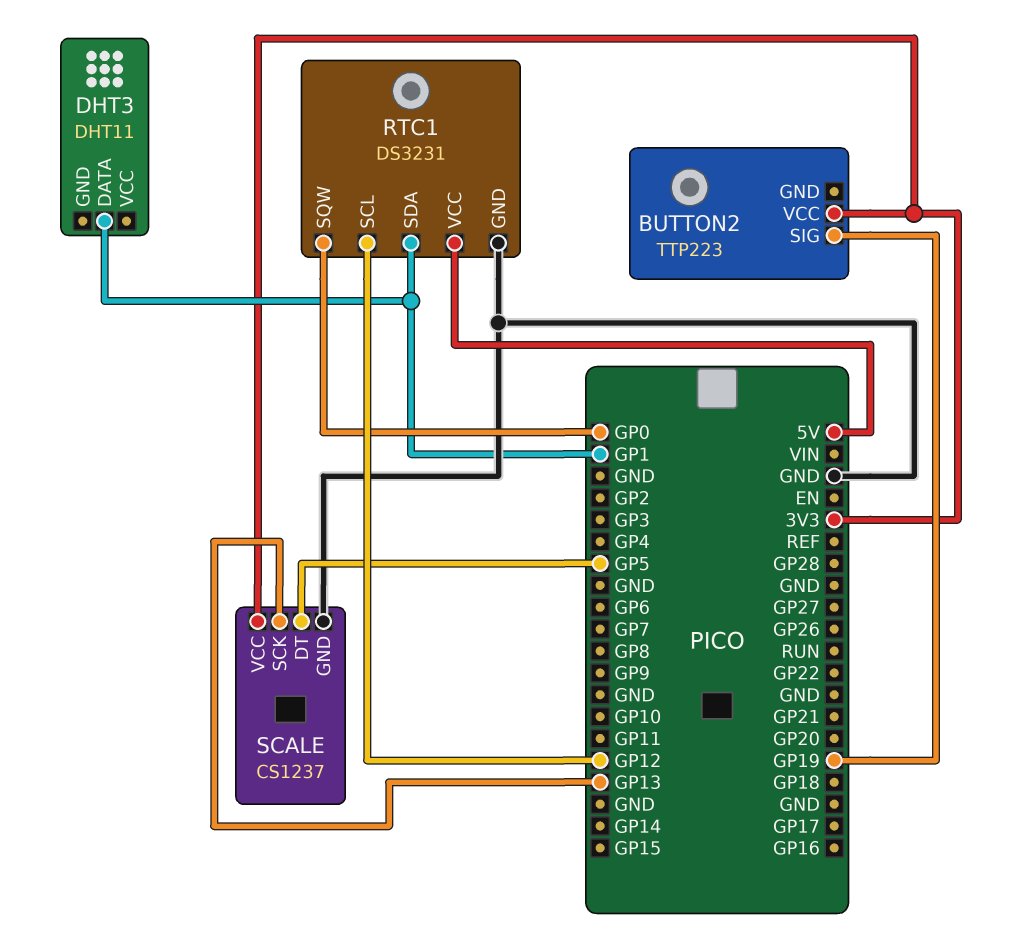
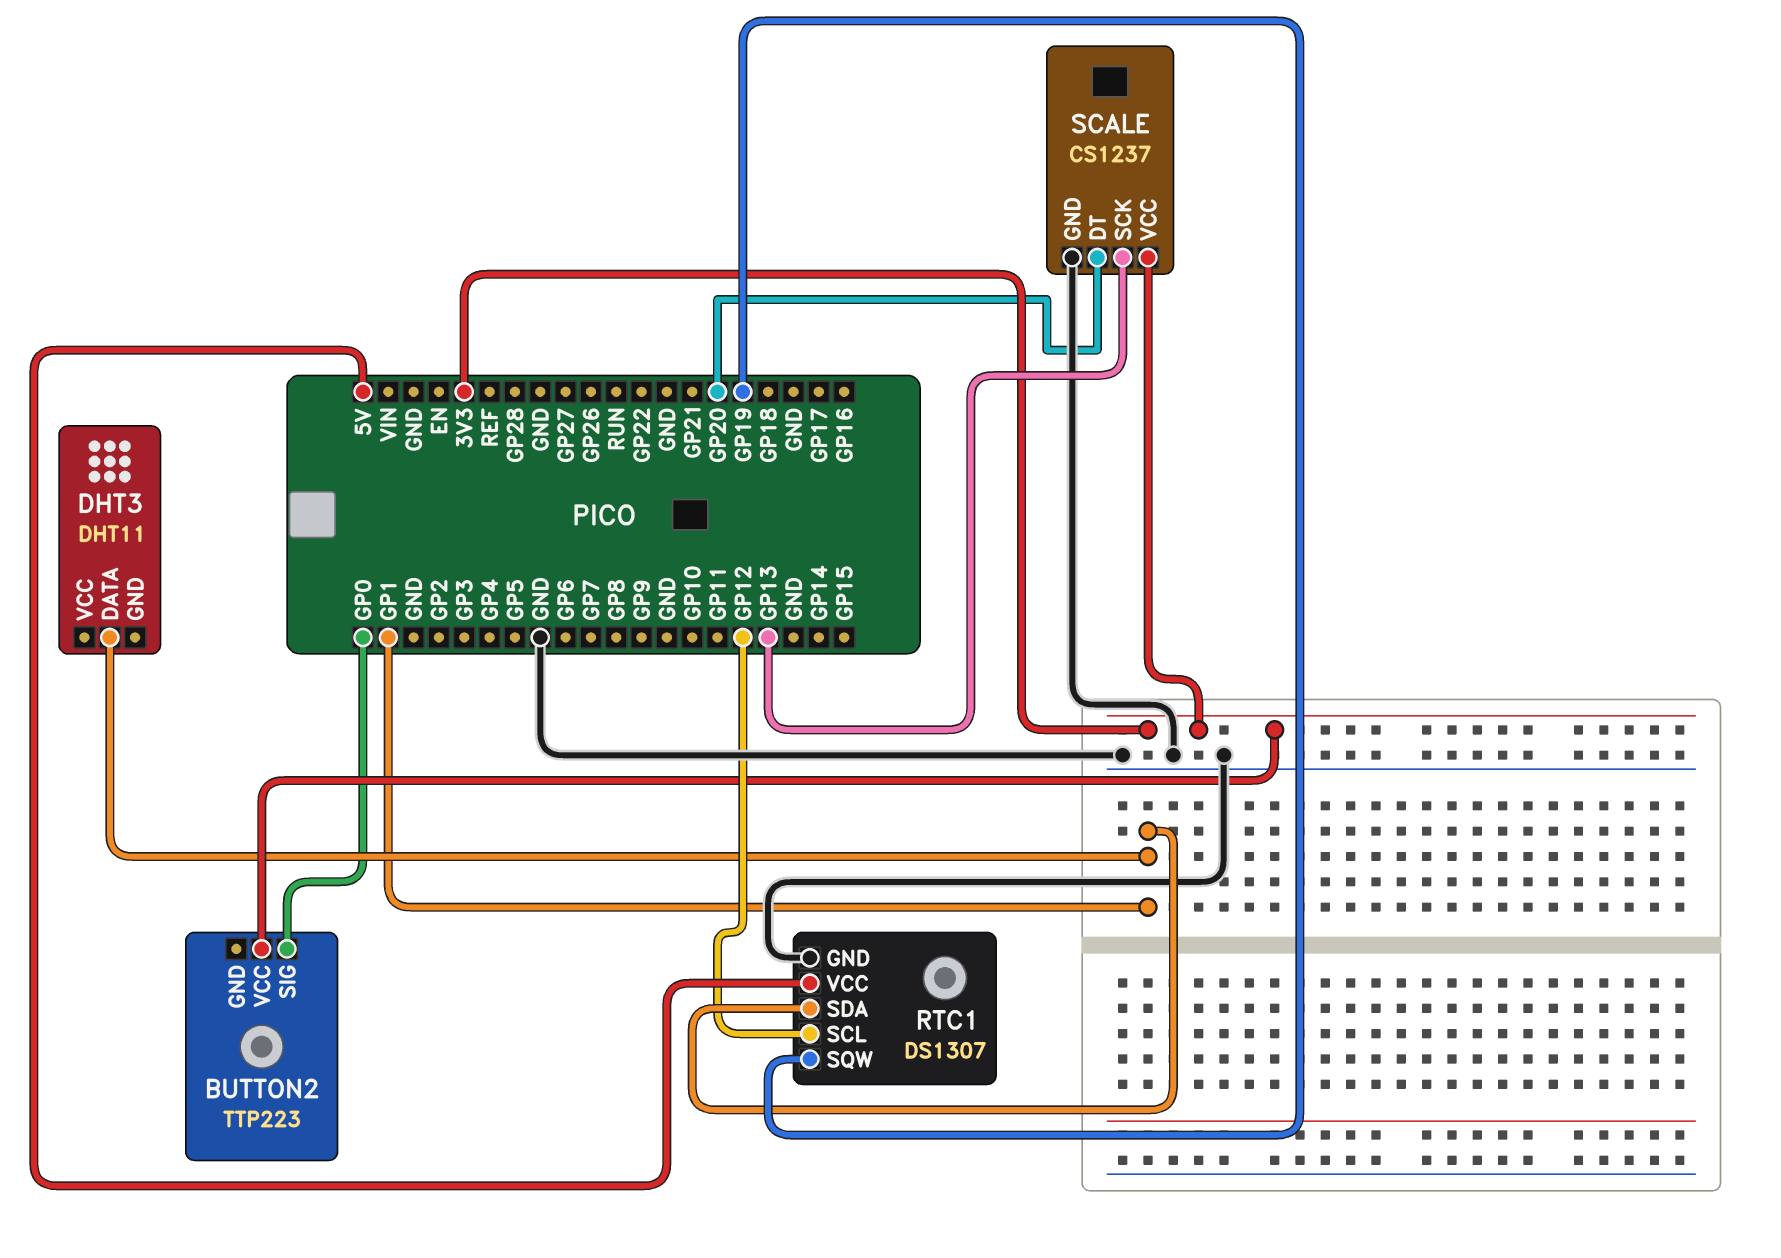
BUTTON2 pin SIG: GP19 -> GP0
RTC1: DS3231 -> DS1307
RTC1 pin SQW: GP0 -> GP19
SCALE pin DT: GP5 -> GP20

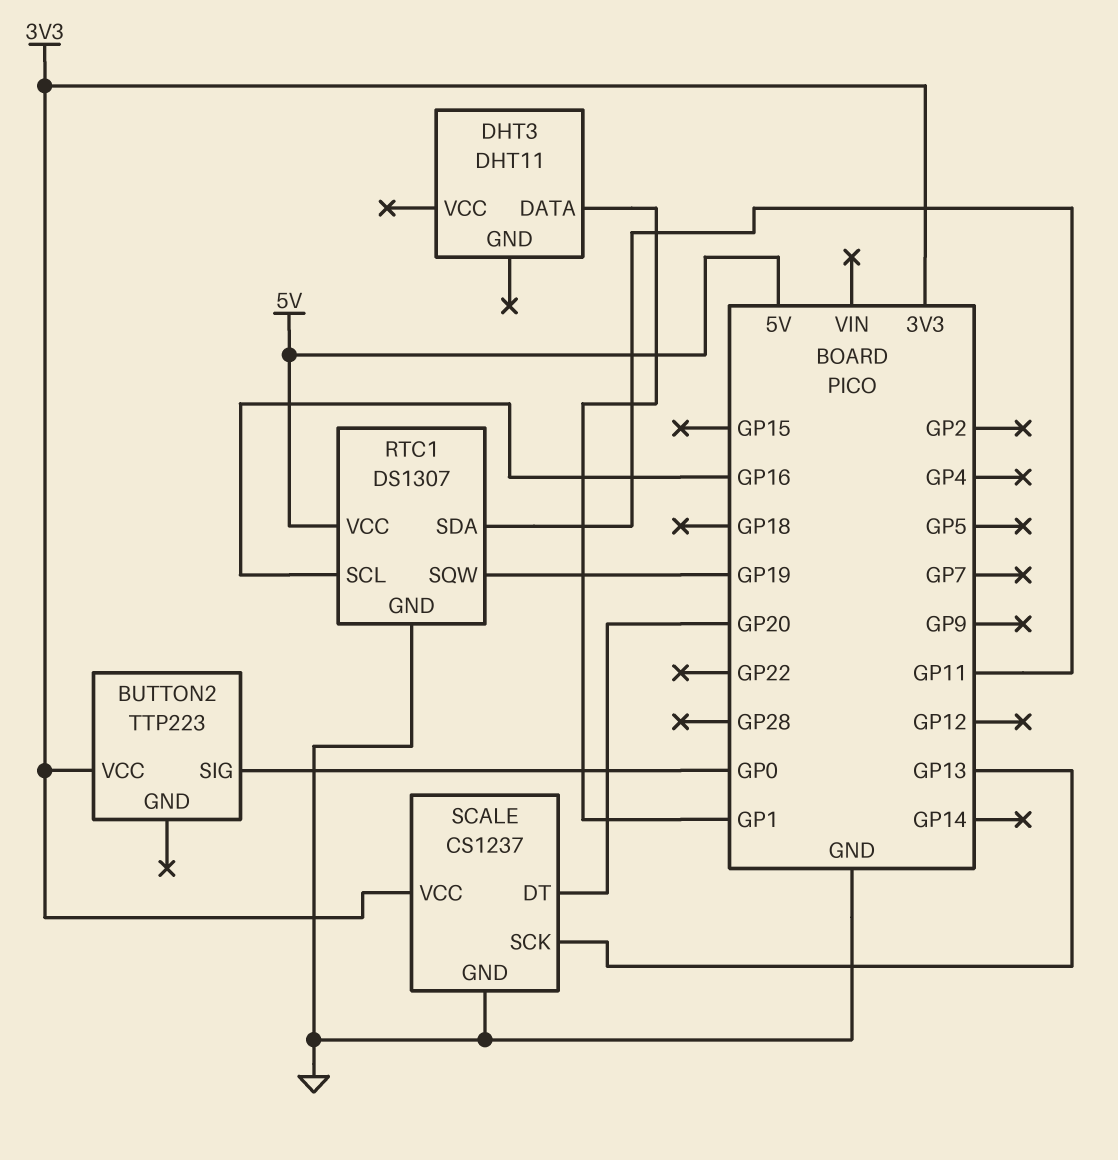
RTC1 pin SCL: GP12 -> GP16
RTC1 pin SDA: GP1 -> GP11

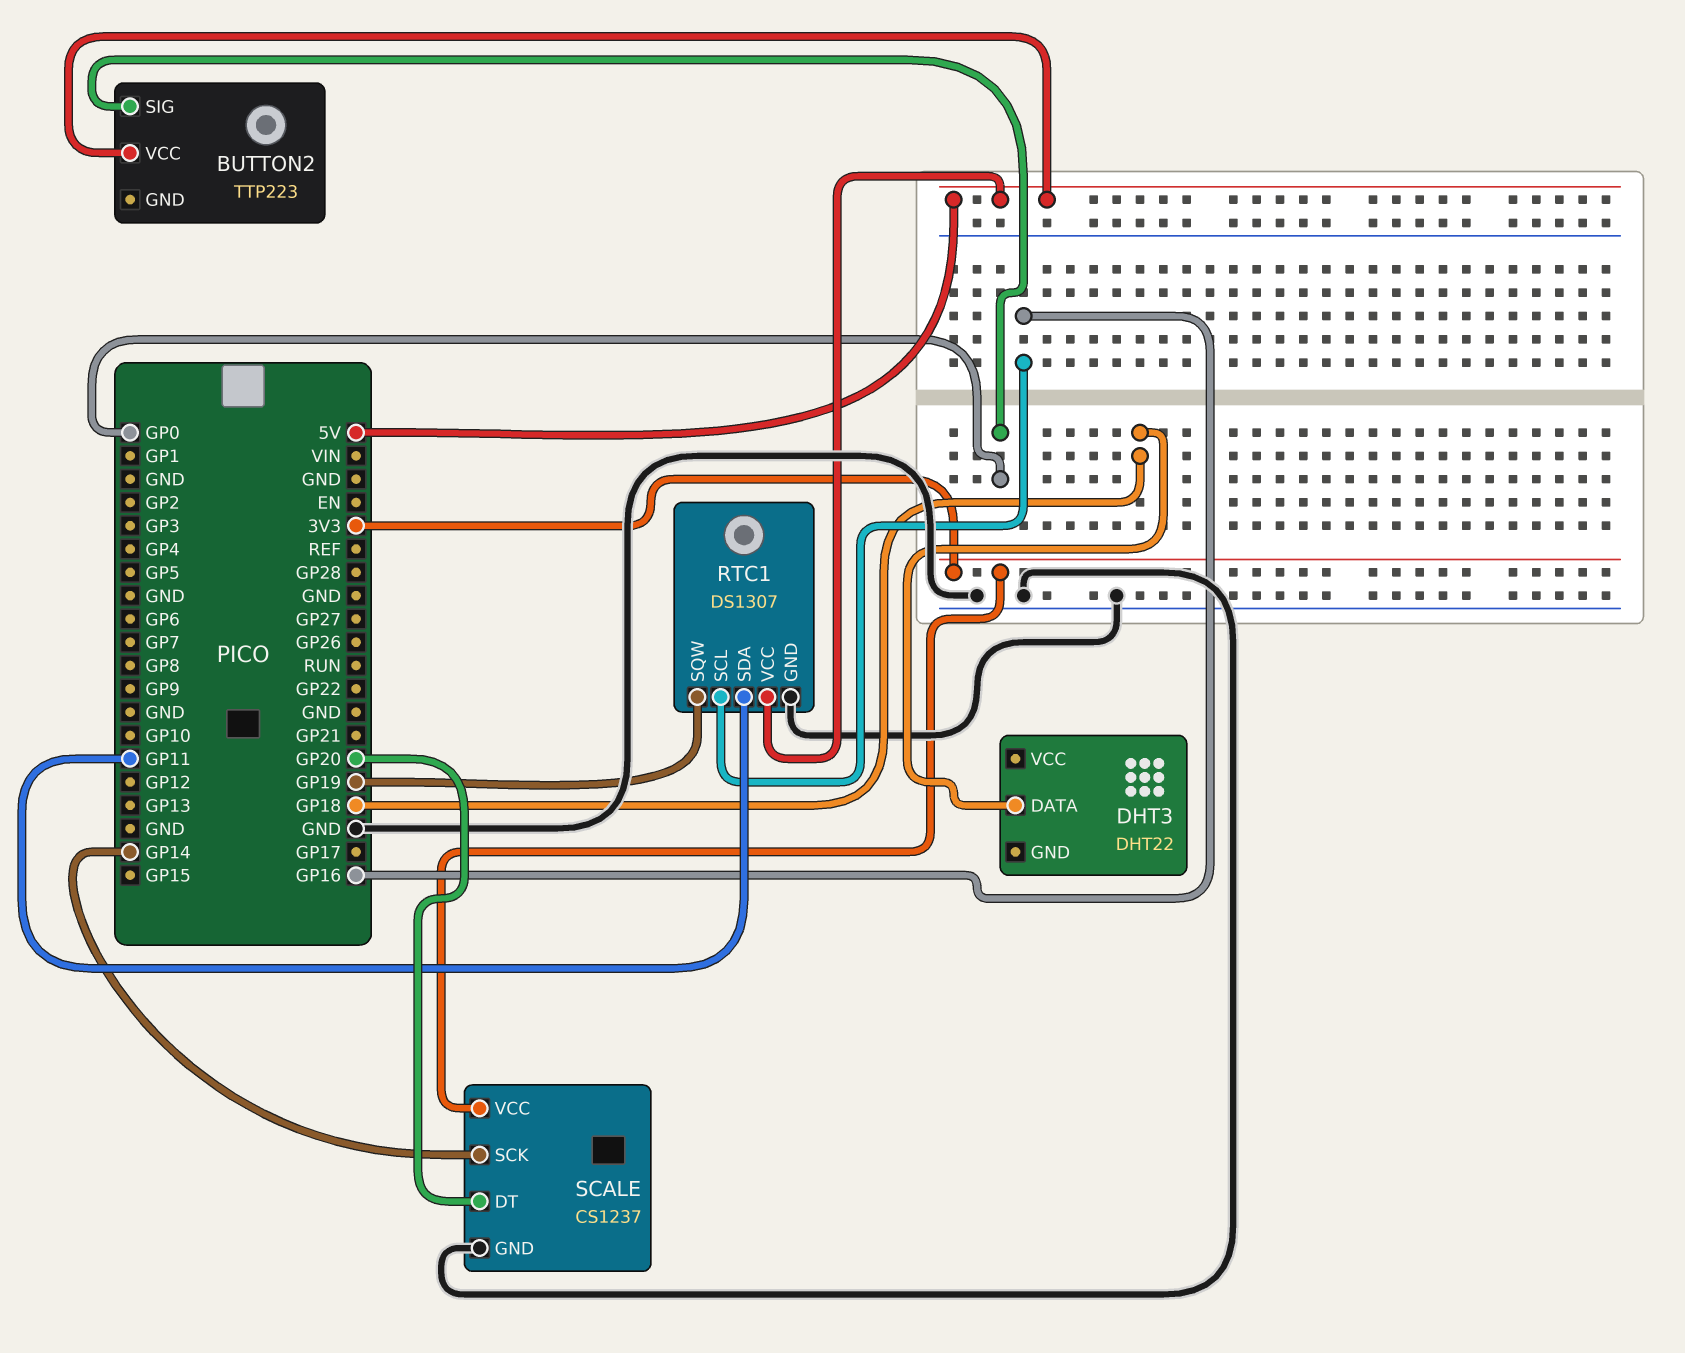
BUTTON2 pin VCC: 3V3 -> 5V
DHT3: DHT11 -> DHT22
DHT3 pin DATA: GP1 -> GP18
SCALE pin SCK: GP13 -> GP14

